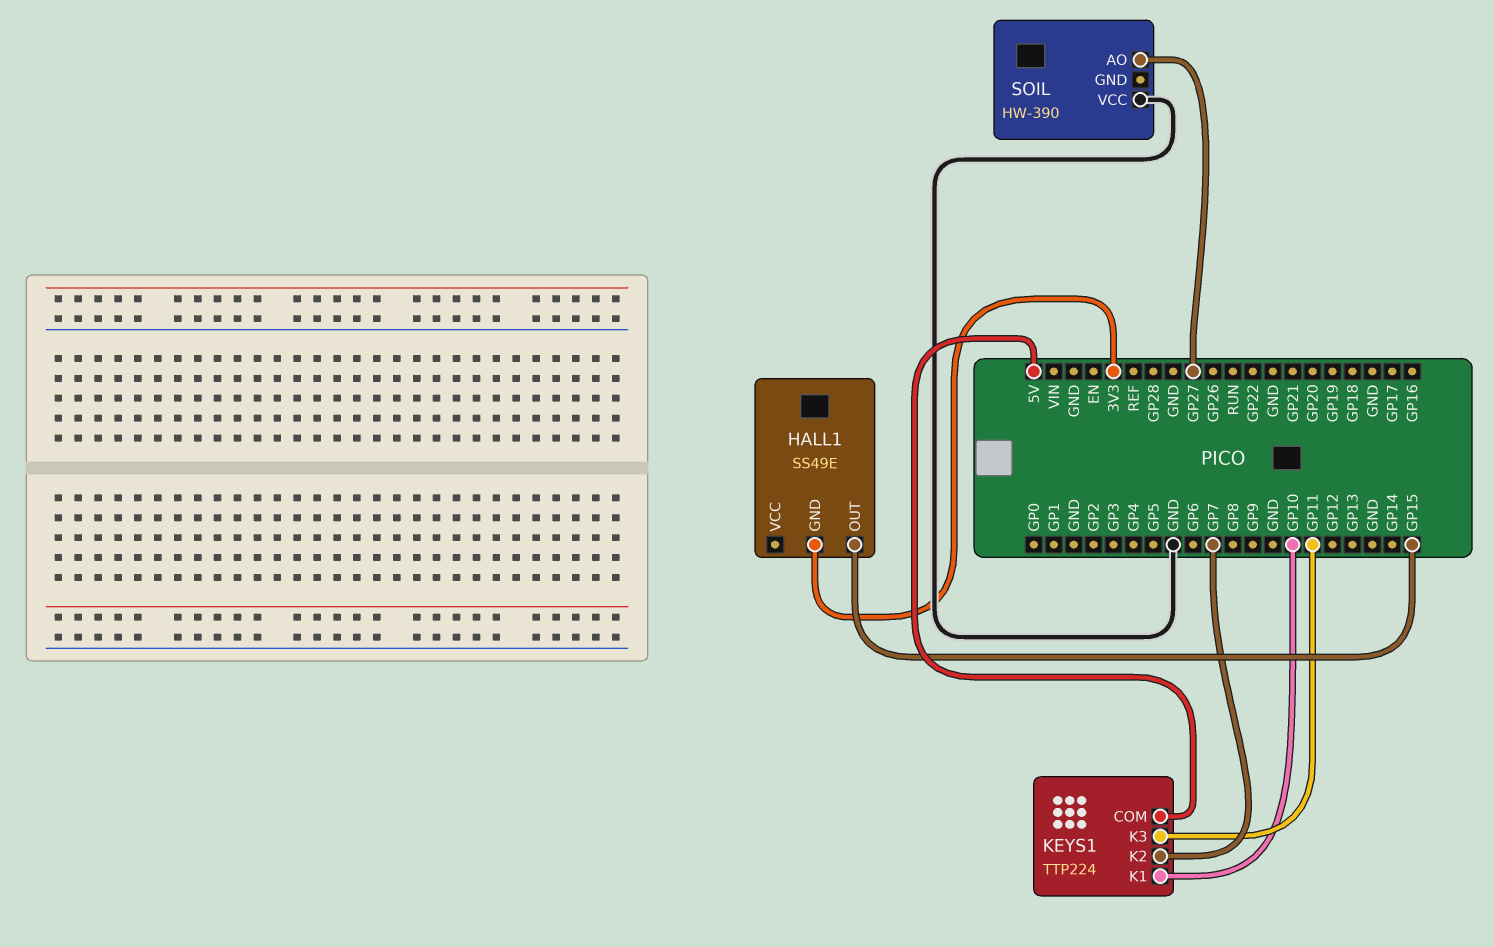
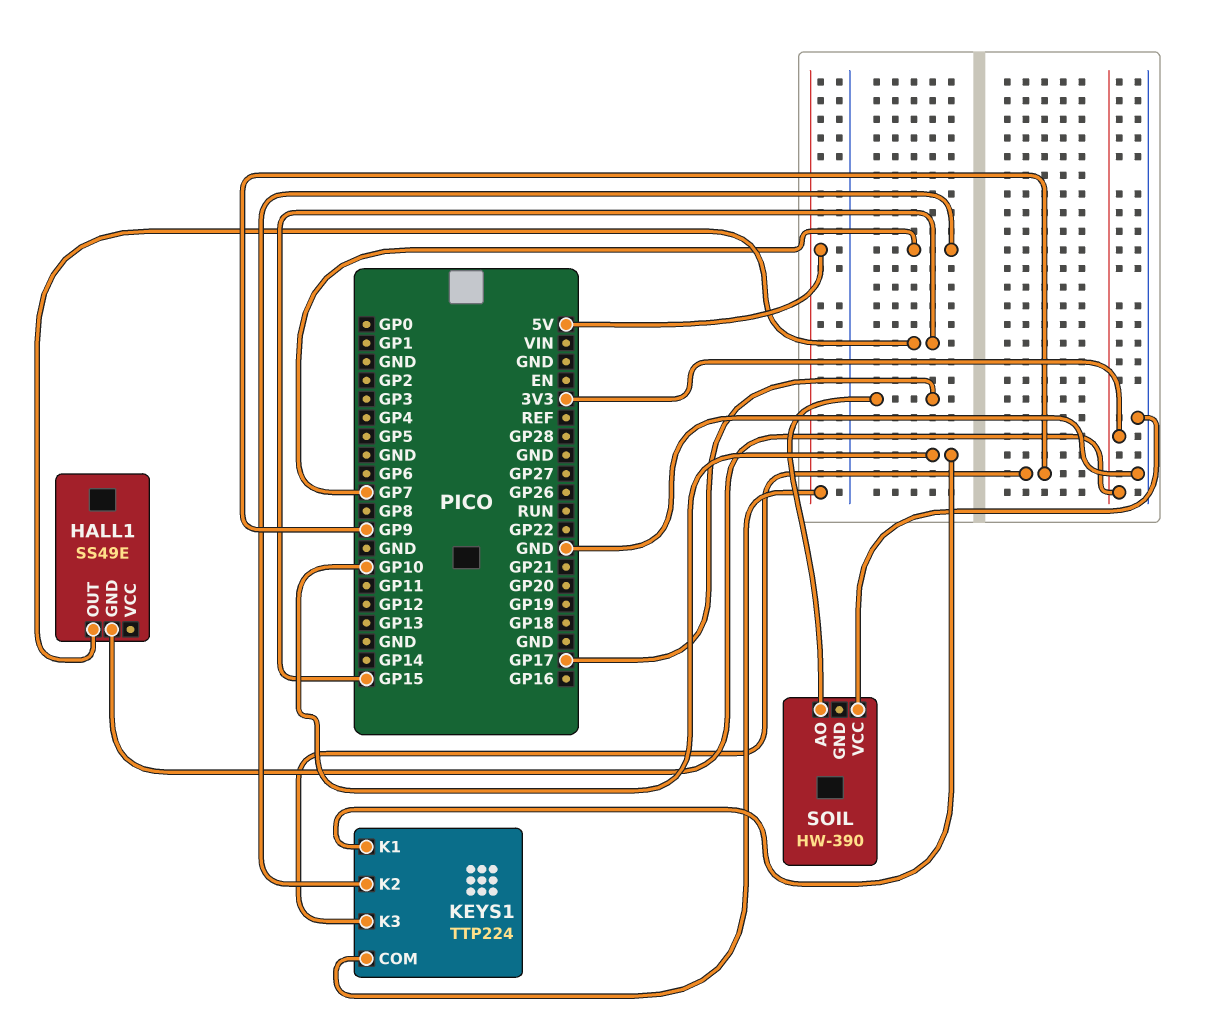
KEYS1 pin K3: GP11 -> GP9
SOIL pin AO: GP27 -> GP17

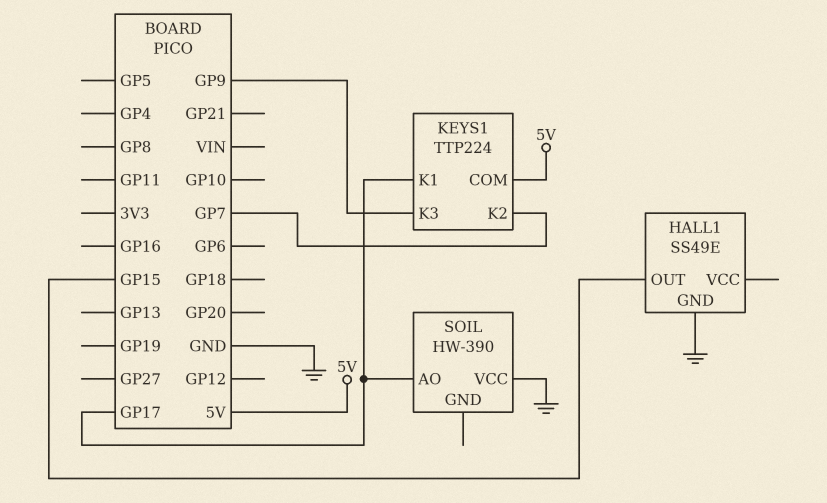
HALL1 pin GND: 3V3 -> GND
KEYS1 pin K1: GP10 -> GP17

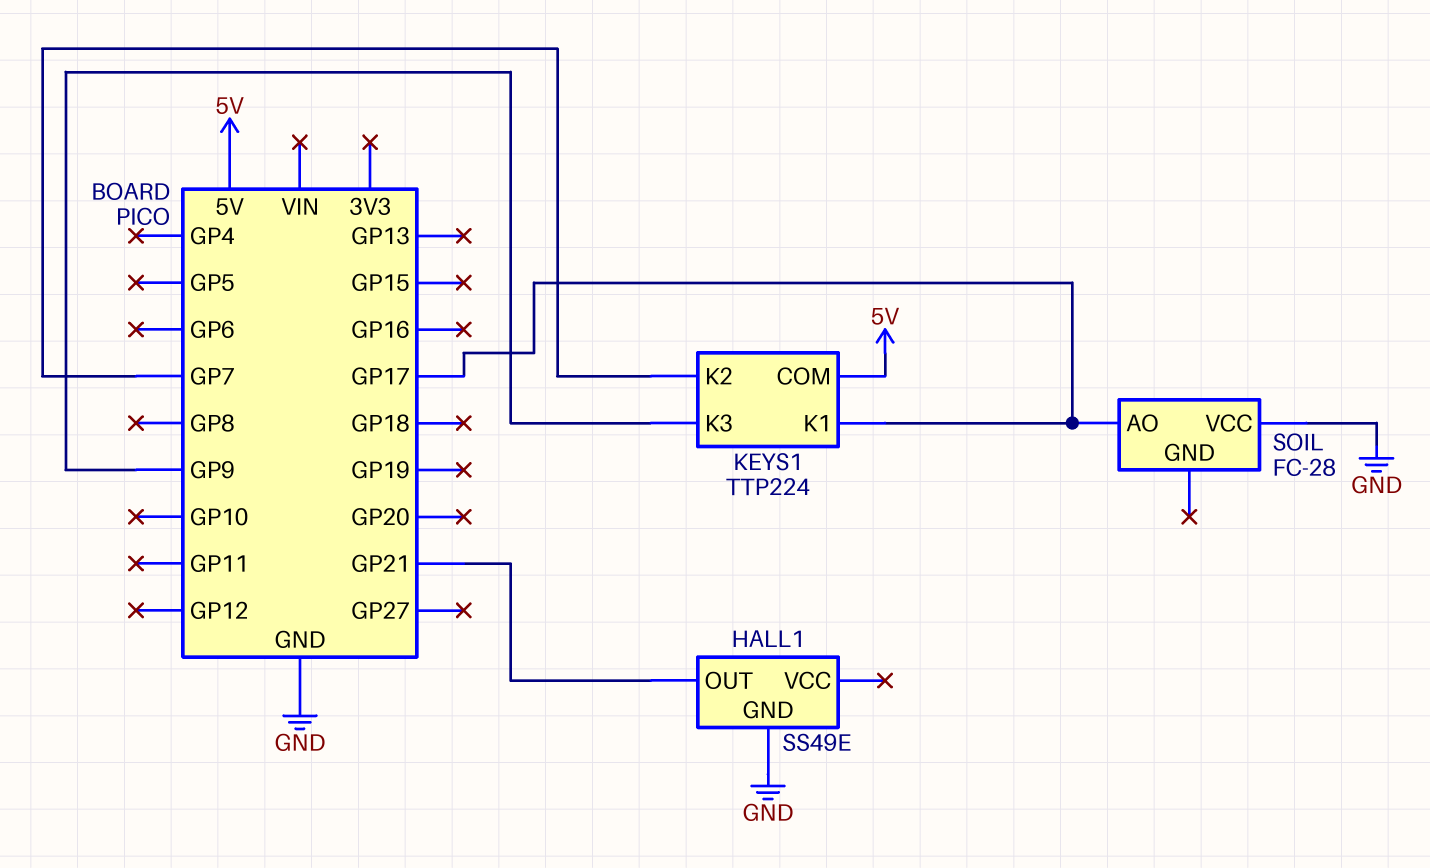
HALL1 pin OUT: GP15 -> GP21
SOIL: HW-390 -> FC-28

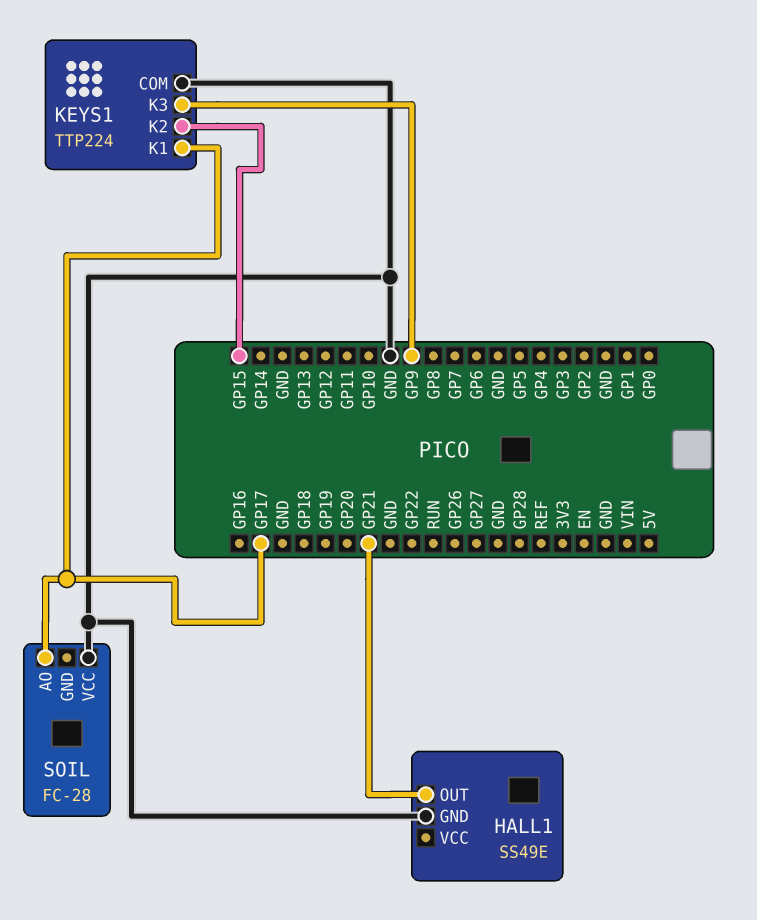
KEYS1 pin COM: 5V -> GND
KEYS1 pin K2: GP7 -> GP15

